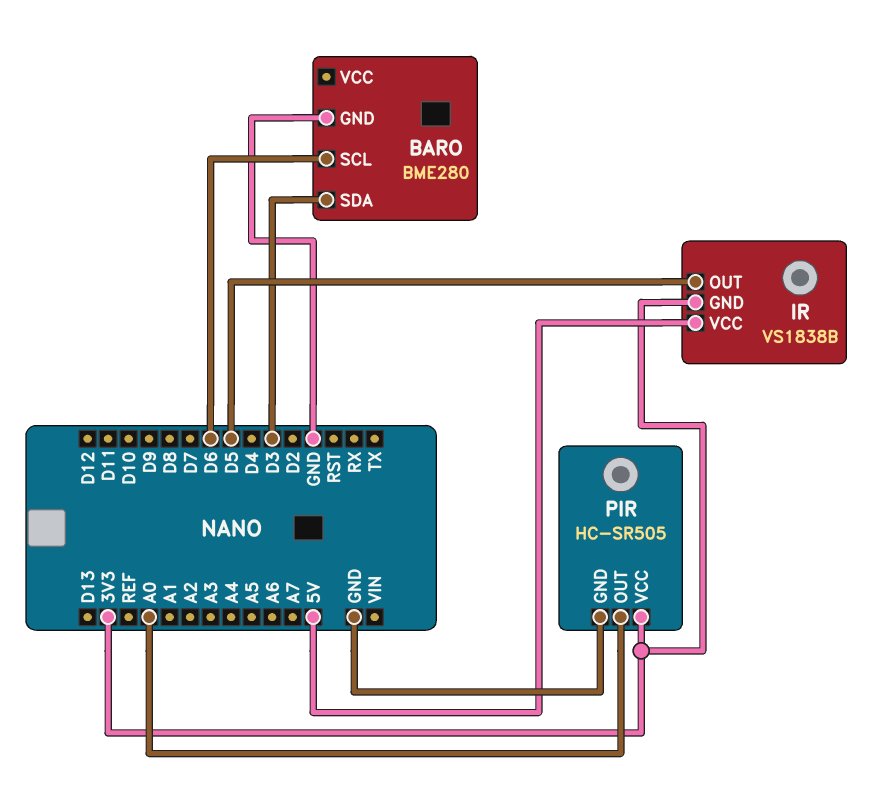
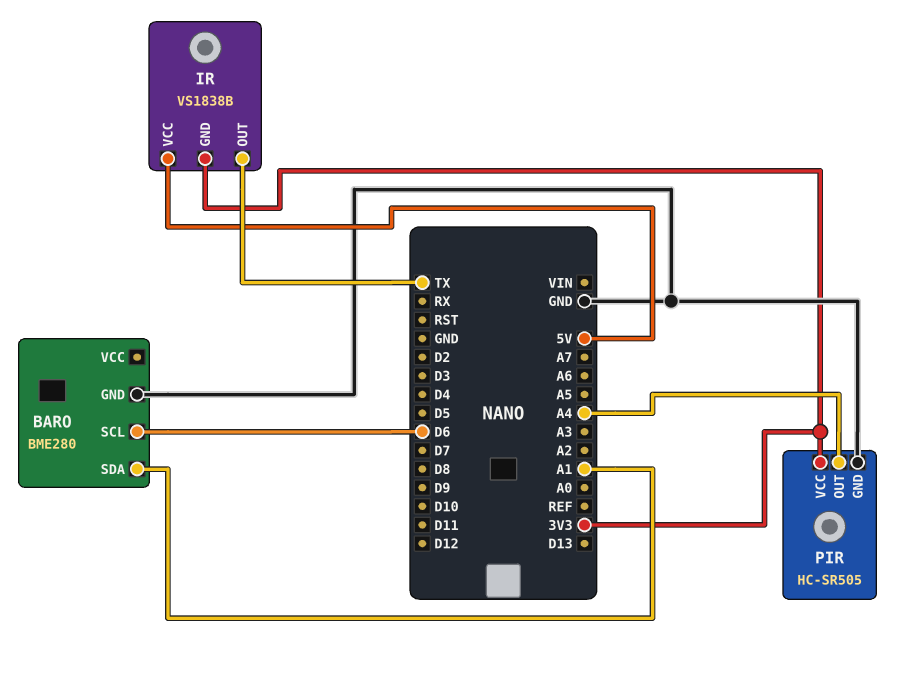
BARO pin SDA: D3 -> A1
IR pin OUT: D5 -> TX
PIR pin OUT: A0 -> A4

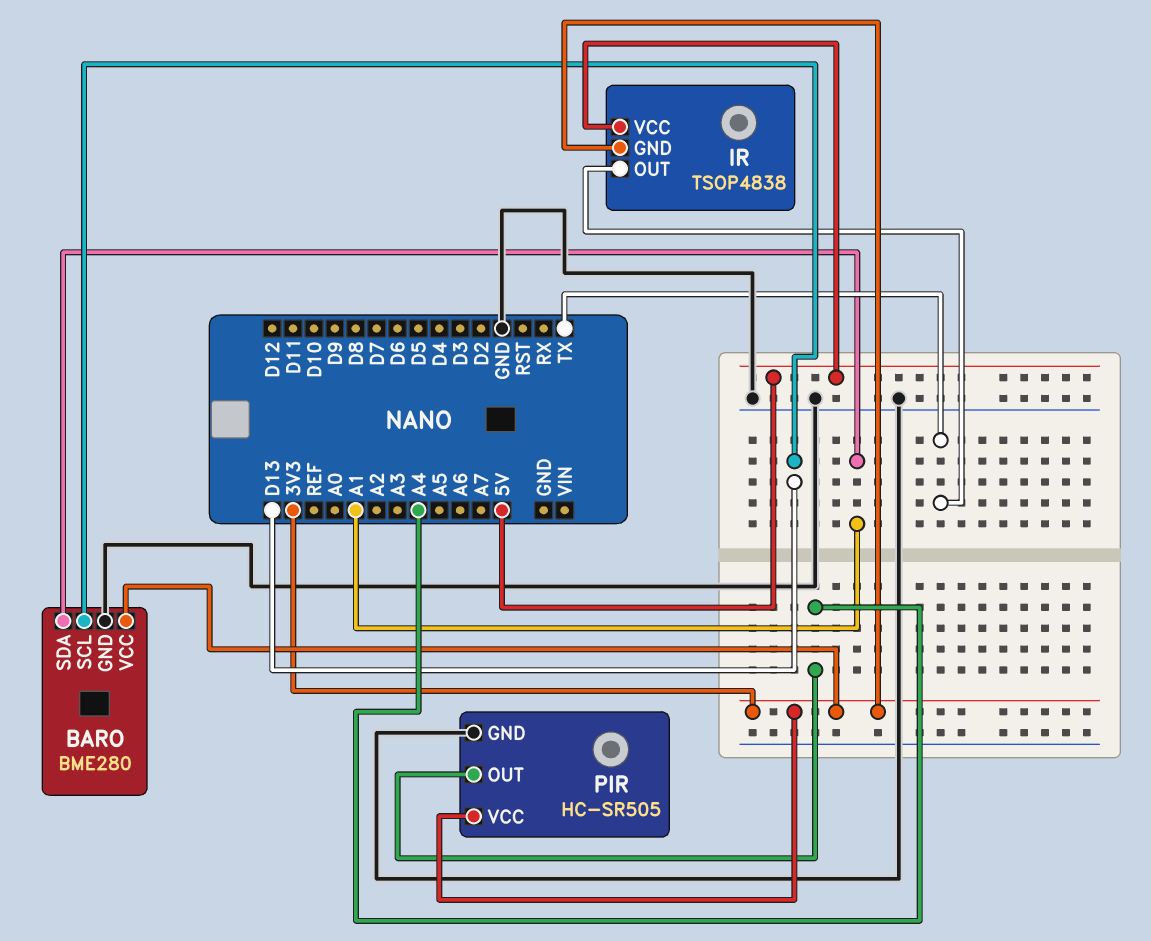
BARO pin SCL: D6 -> D13
BARO pin VCC: none -> 3V3
IR: VS1838B -> TSOP4838

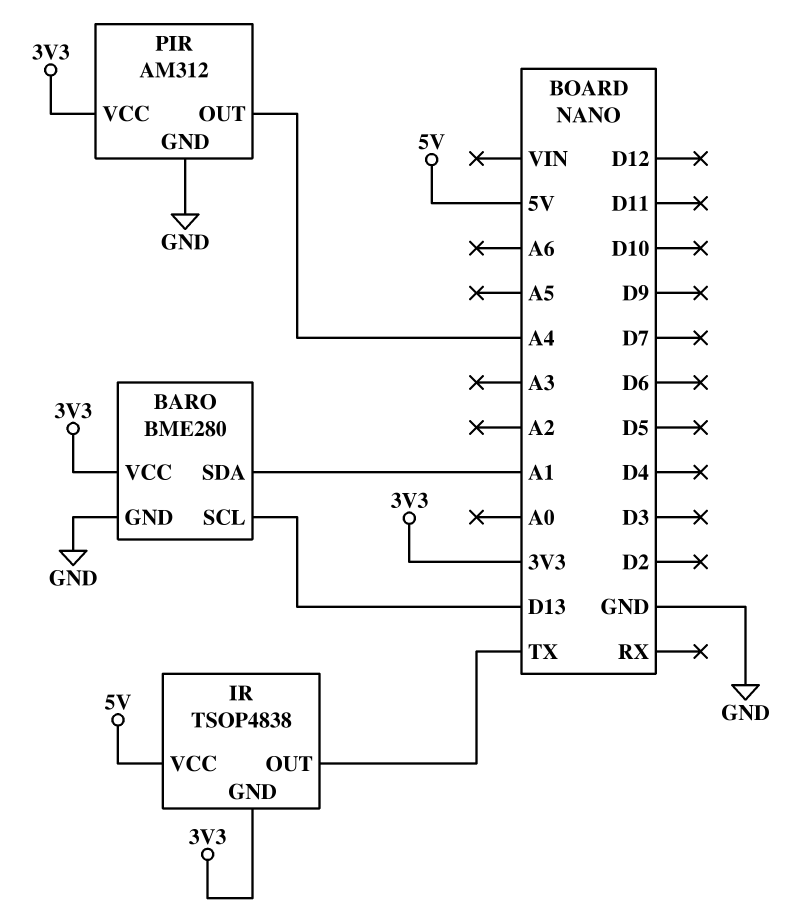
PIR: HC-SR505 -> AM312

